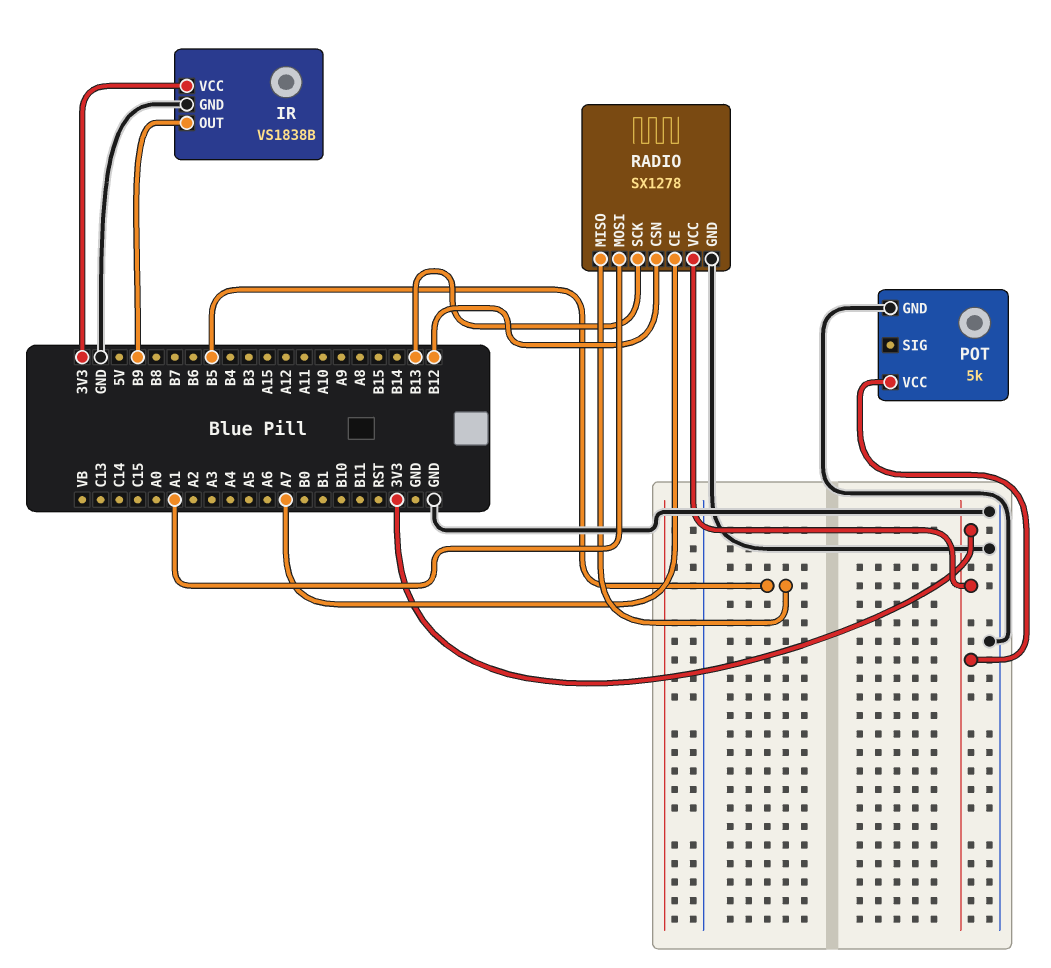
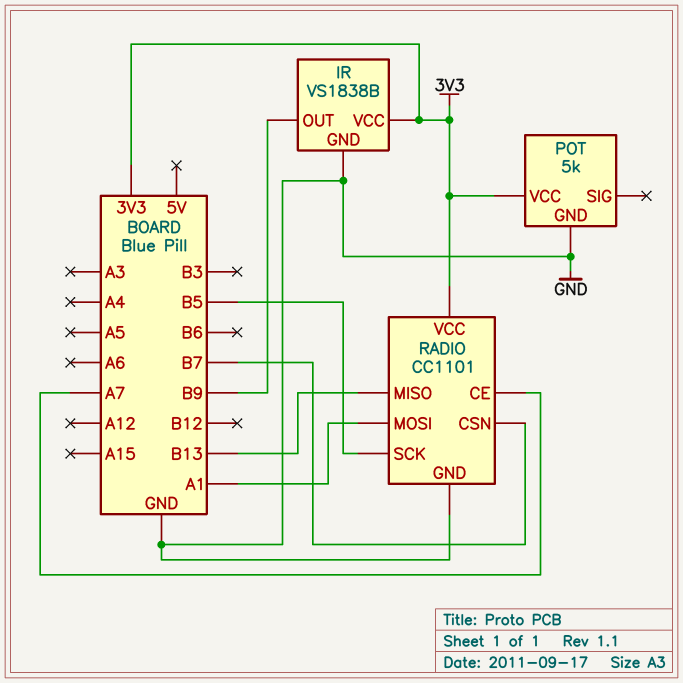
RADIO: SX1278 -> CC1101
RADIO pin CSN: B12 -> B7
RADIO pin MISO: B5 -> B13
RADIO pin SCK: B13 -> B5

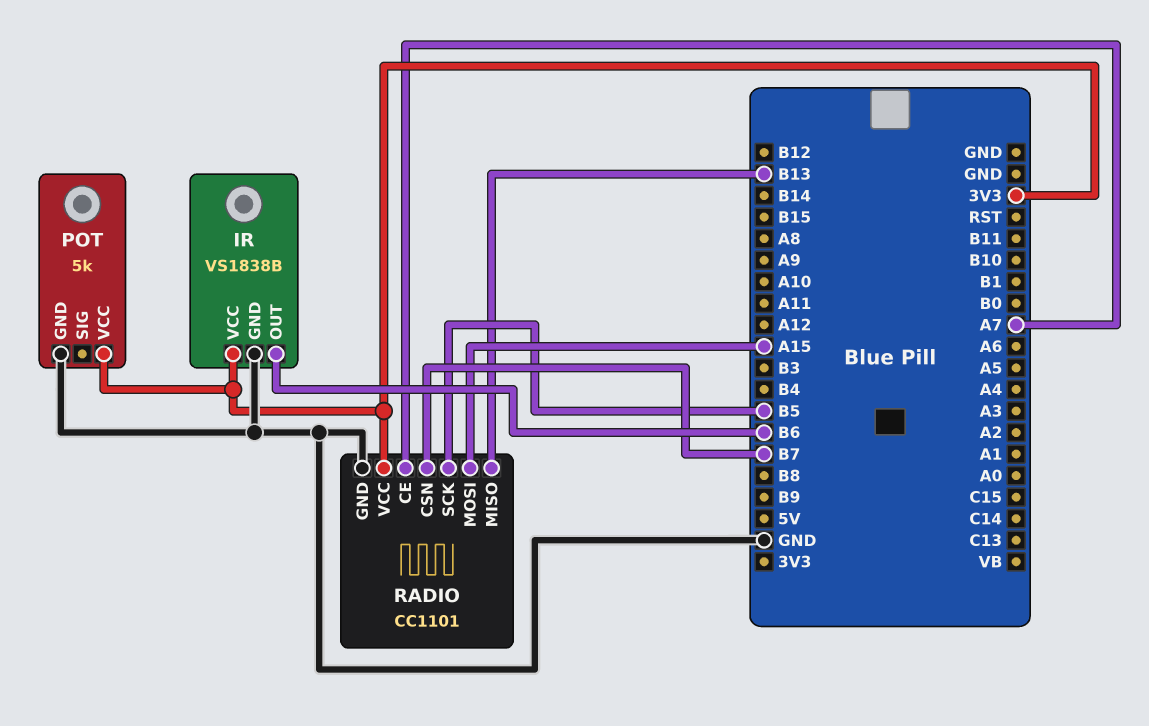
IR pin OUT: B9 -> B6
RADIO pin MOSI: A1 -> A15

